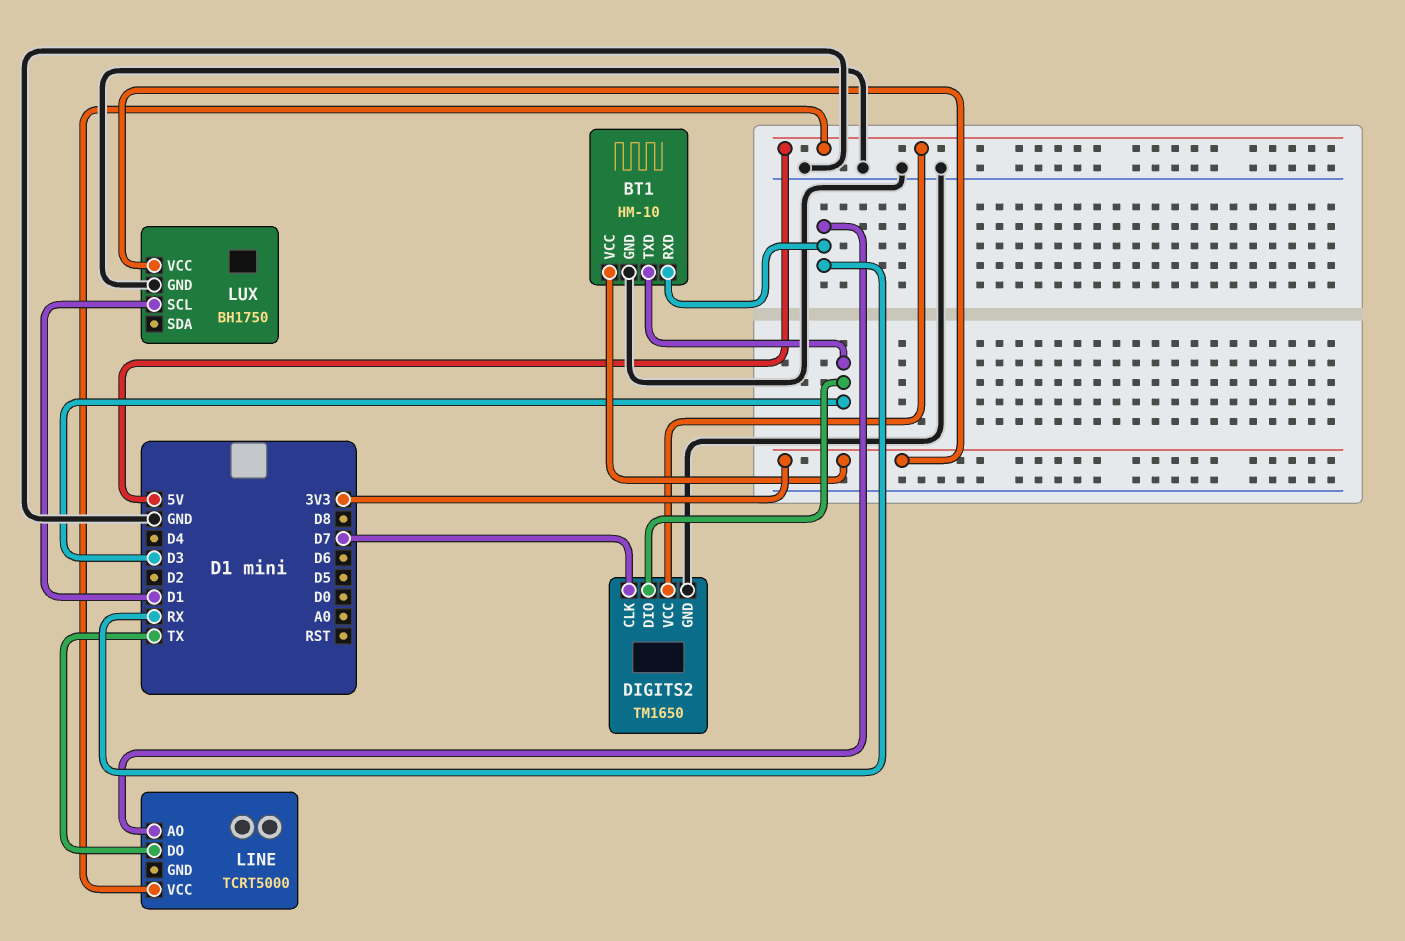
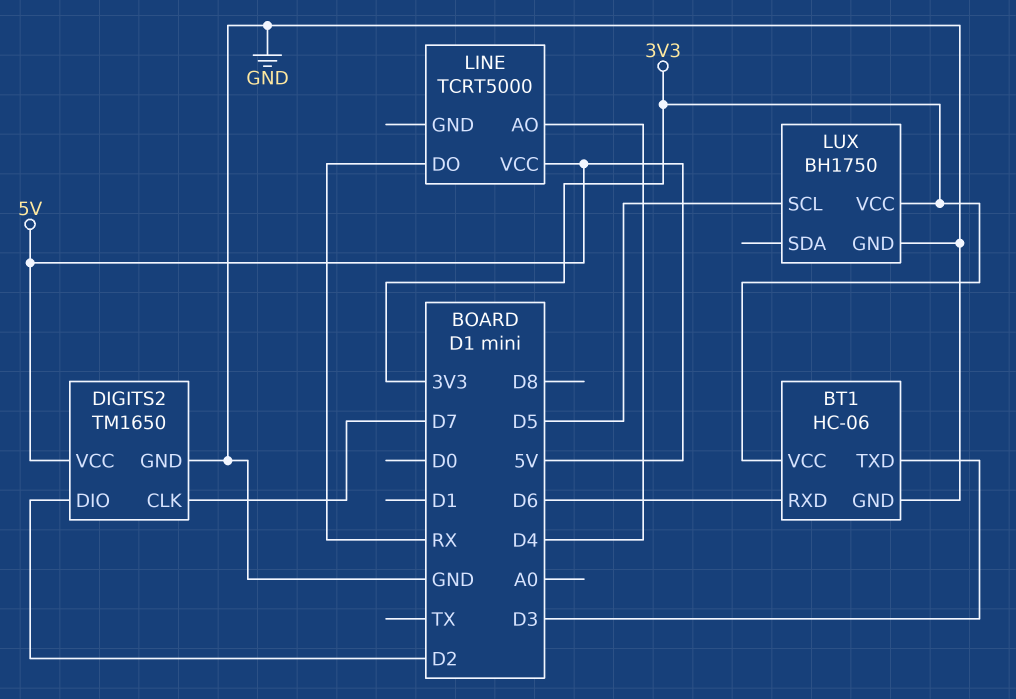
BT1: HM-10 -> HC-06
BT1 pin RXD: RX -> D6
DIGITS2 pin DIO: D3 -> D2
LINE pin AO: RX -> D4
LINE pin DO: TX -> RX
LUX pin SCL: D1 -> D5

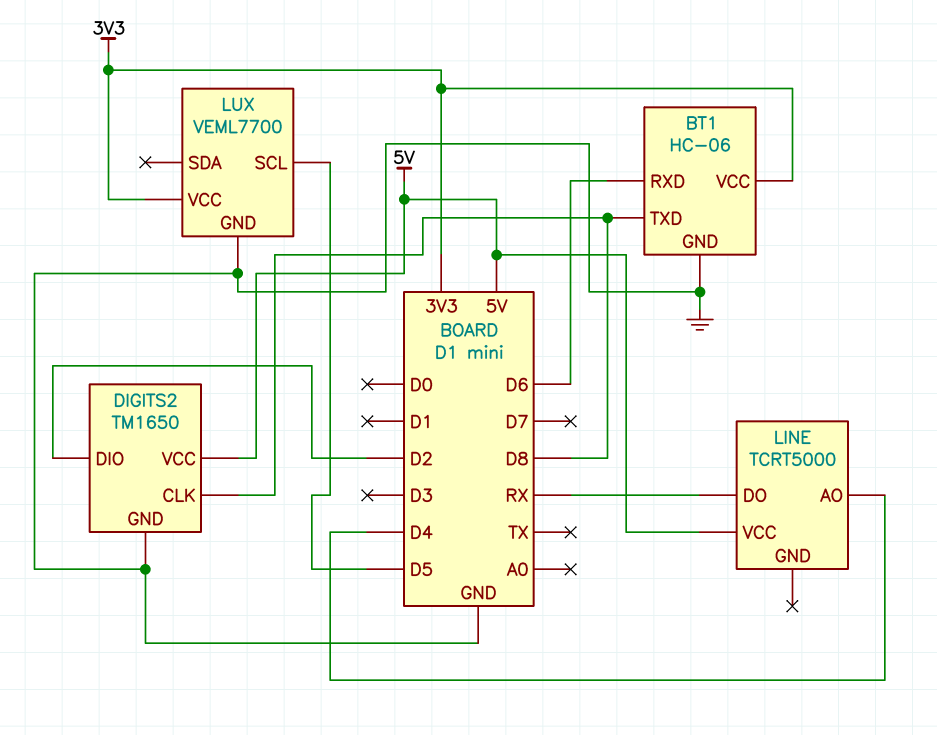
BT1 pin TXD: D3 -> D8
DIGITS2 pin CLK: D7 -> D8
LUX: BH1750 -> VEML7700

